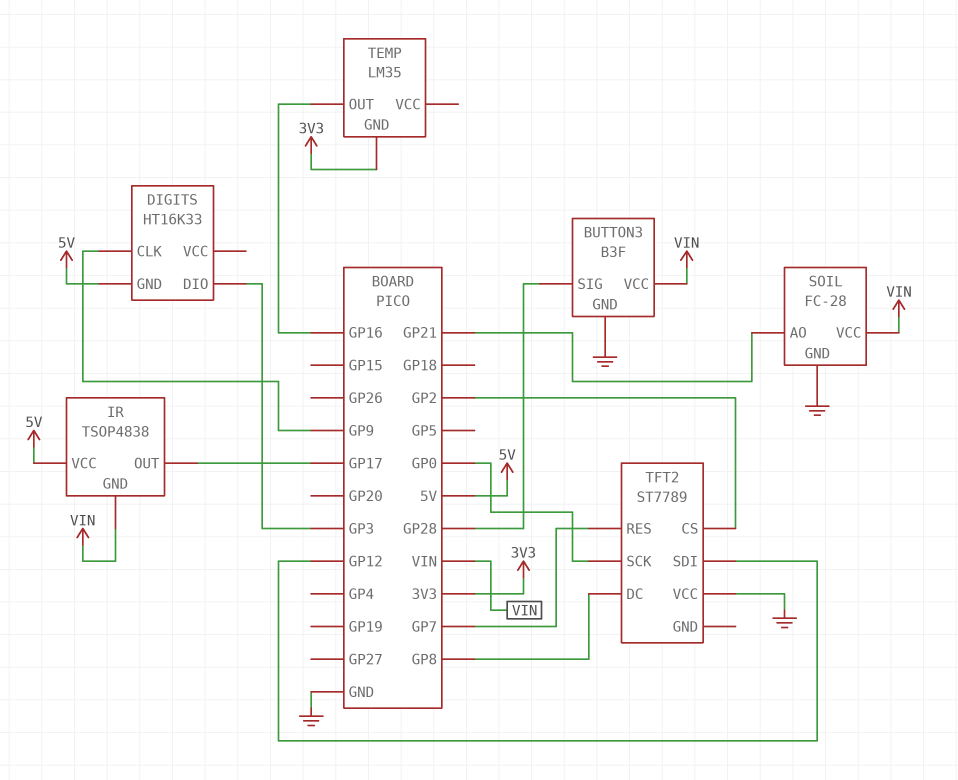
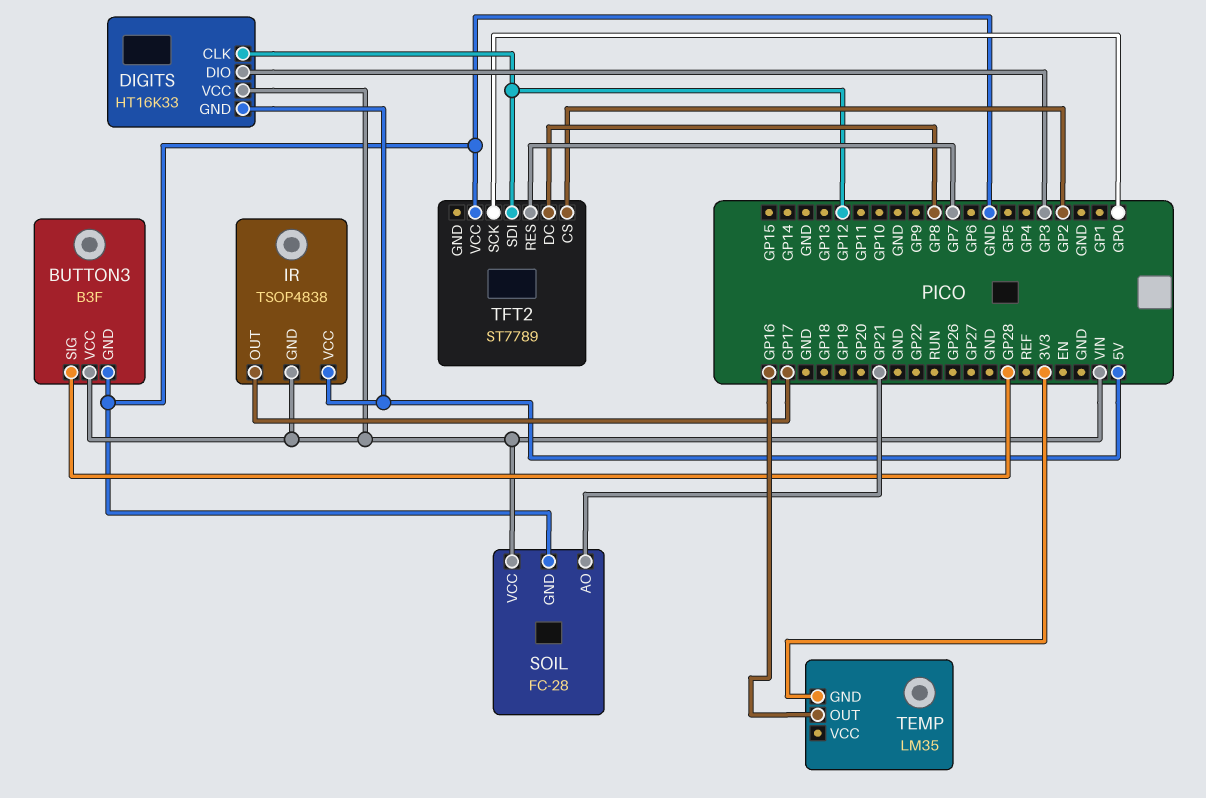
DIGITS pin CLK: GP9 -> GP12
DIGITS pin VCC: none -> VIN

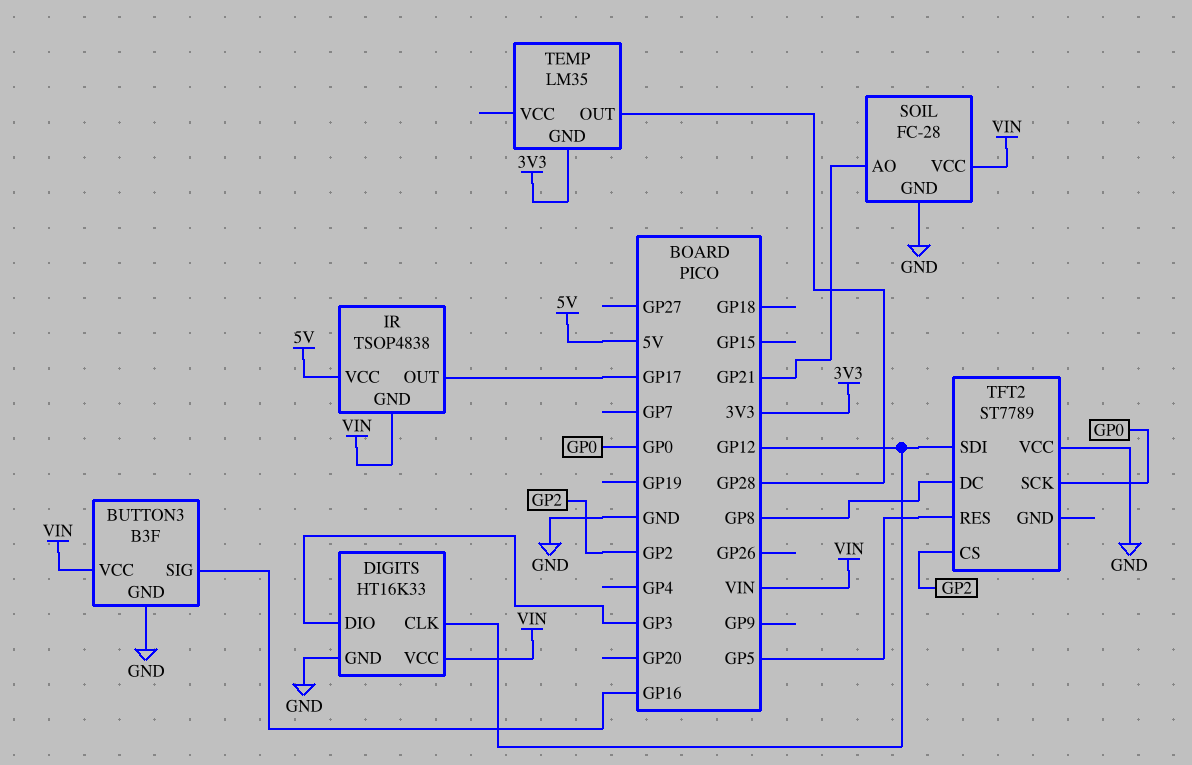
BUTTON3 pin SIG: GP28 -> GP16
DIGITS pin GND: 5V -> GND
TEMP pin OUT: GP16 -> GP28
TFT2 pin RES: GP7 -> GP5

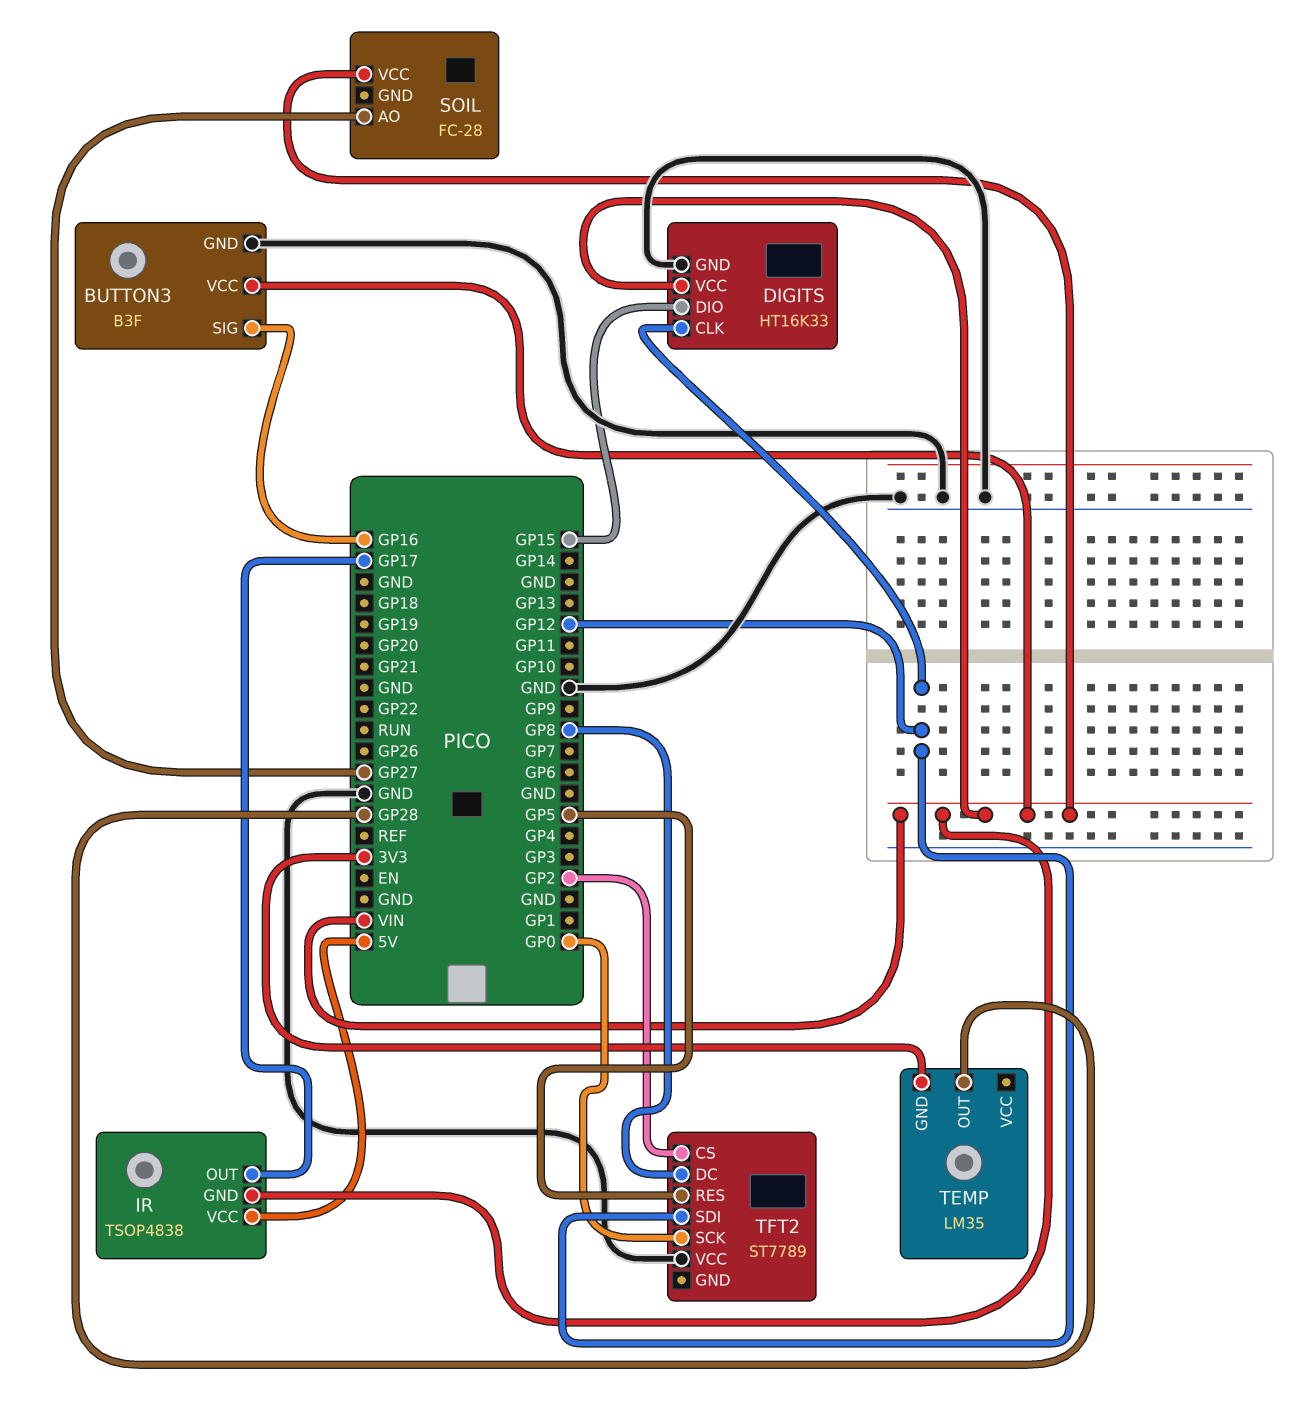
DIGITS pin DIO: GP3 -> GP15
SOIL pin AO: GP21 -> GP27
SOIL pin GND: GND -> none

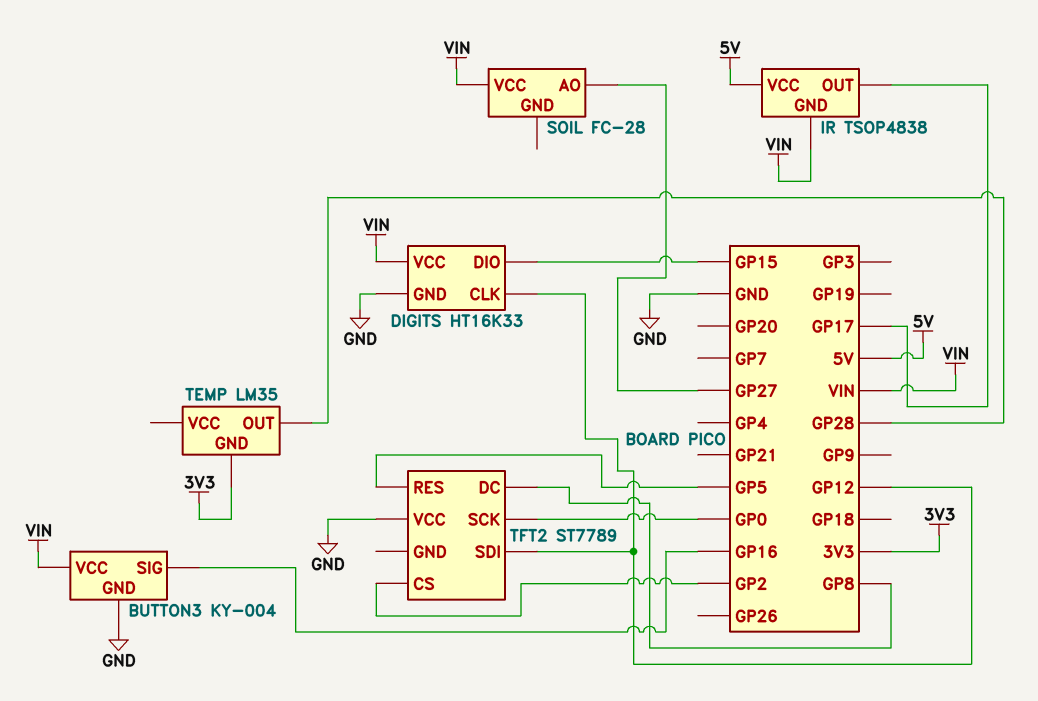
BUTTON3: B3F -> KY-004

